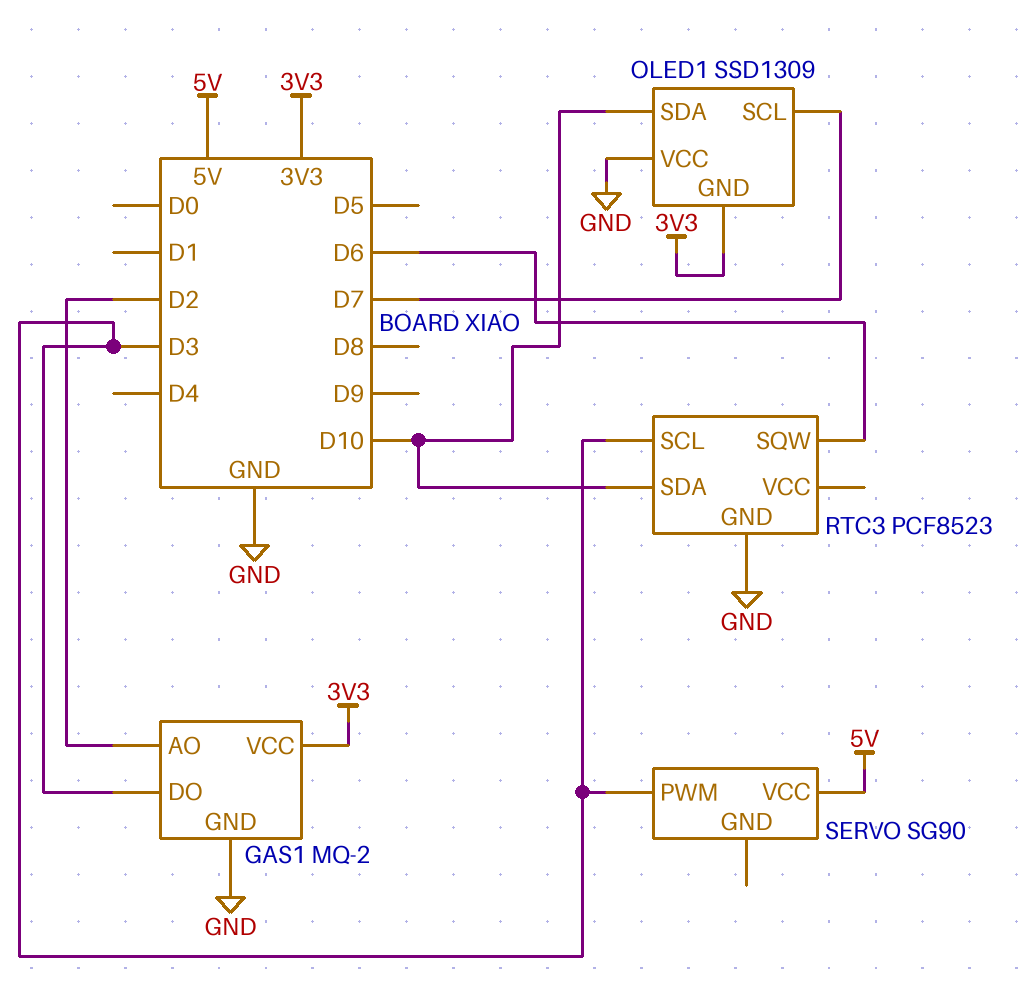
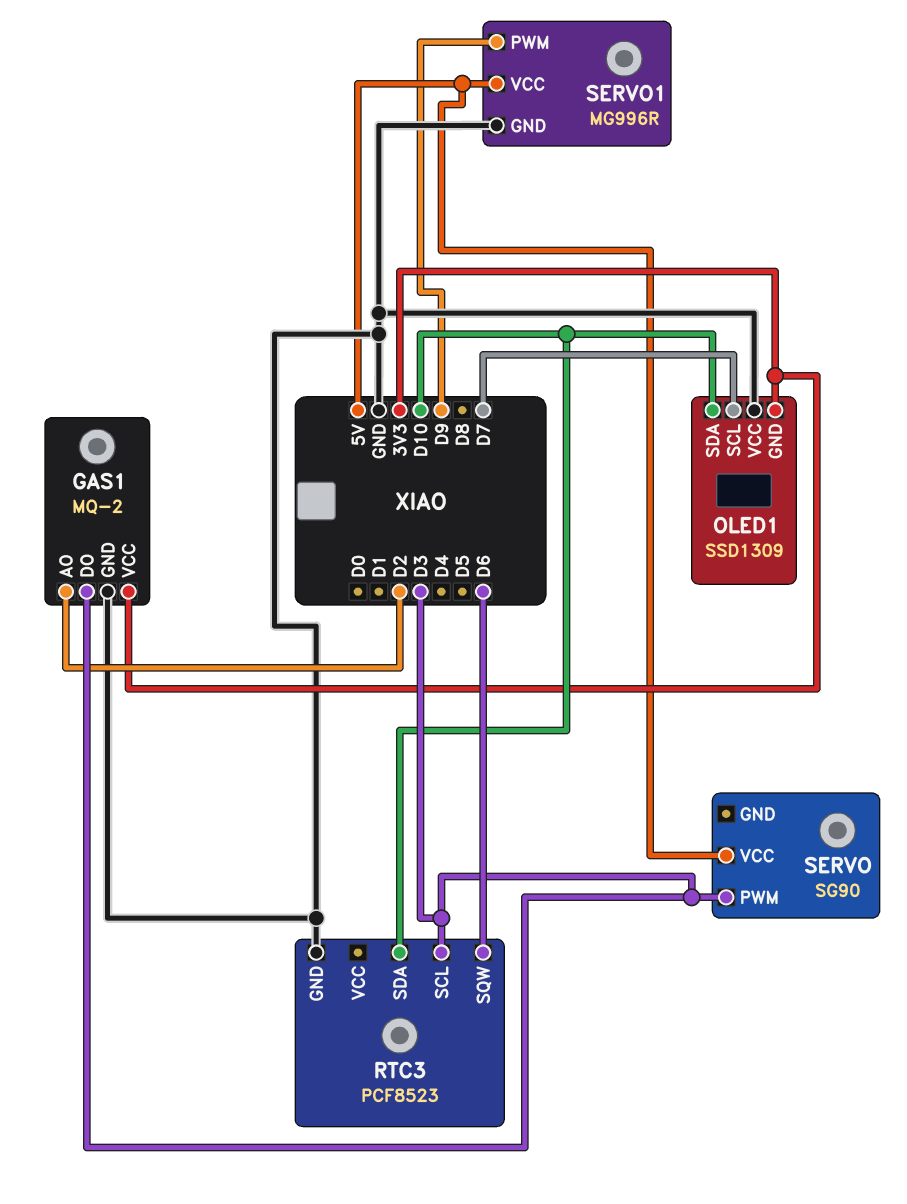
SERVO1: none -> MG996R
SERVO1 pin GND: none -> GND
SERVO1 pin PWM: none -> D9
SERVO1 pin VCC: none -> 5V

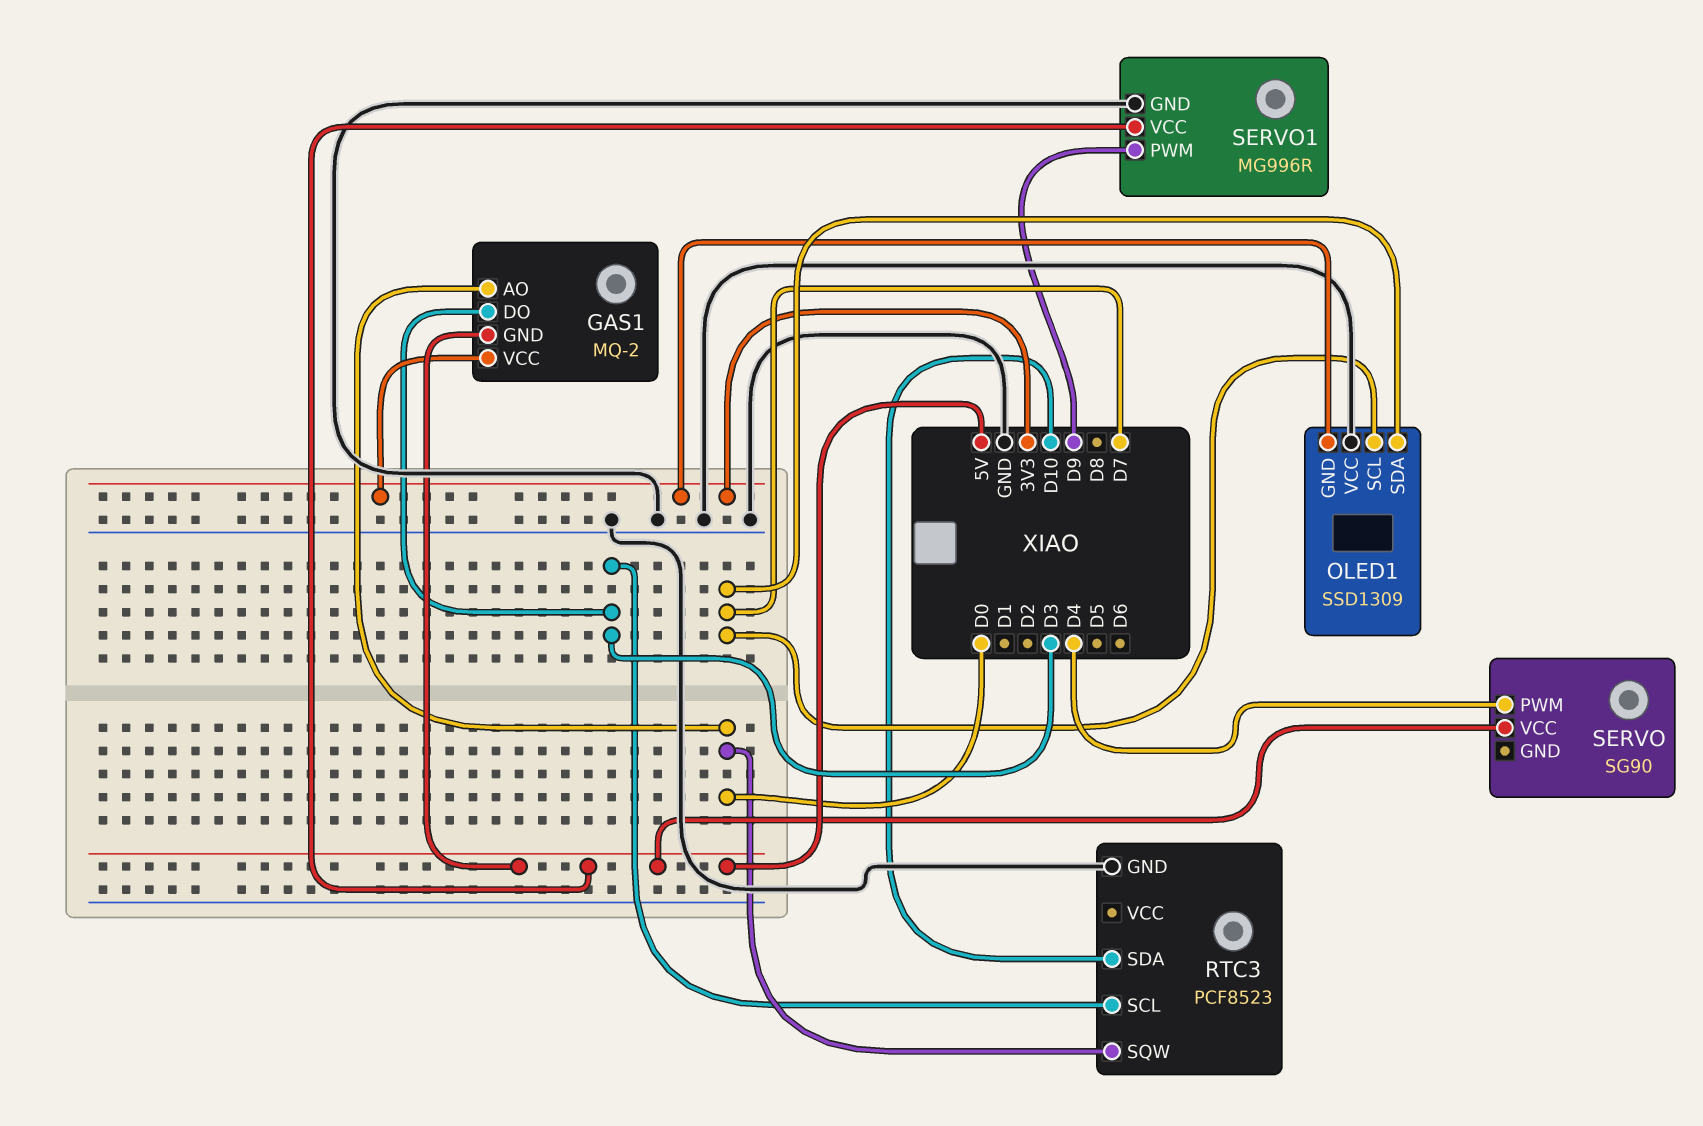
GAS1 pin AO: D2 -> D0
GAS1 pin GND: GND -> 5V
OLED1 pin SDA: D10 -> D7
RTC3 pin SQW: D6 -> D0
SERVO pin PWM: D3 -> D4

